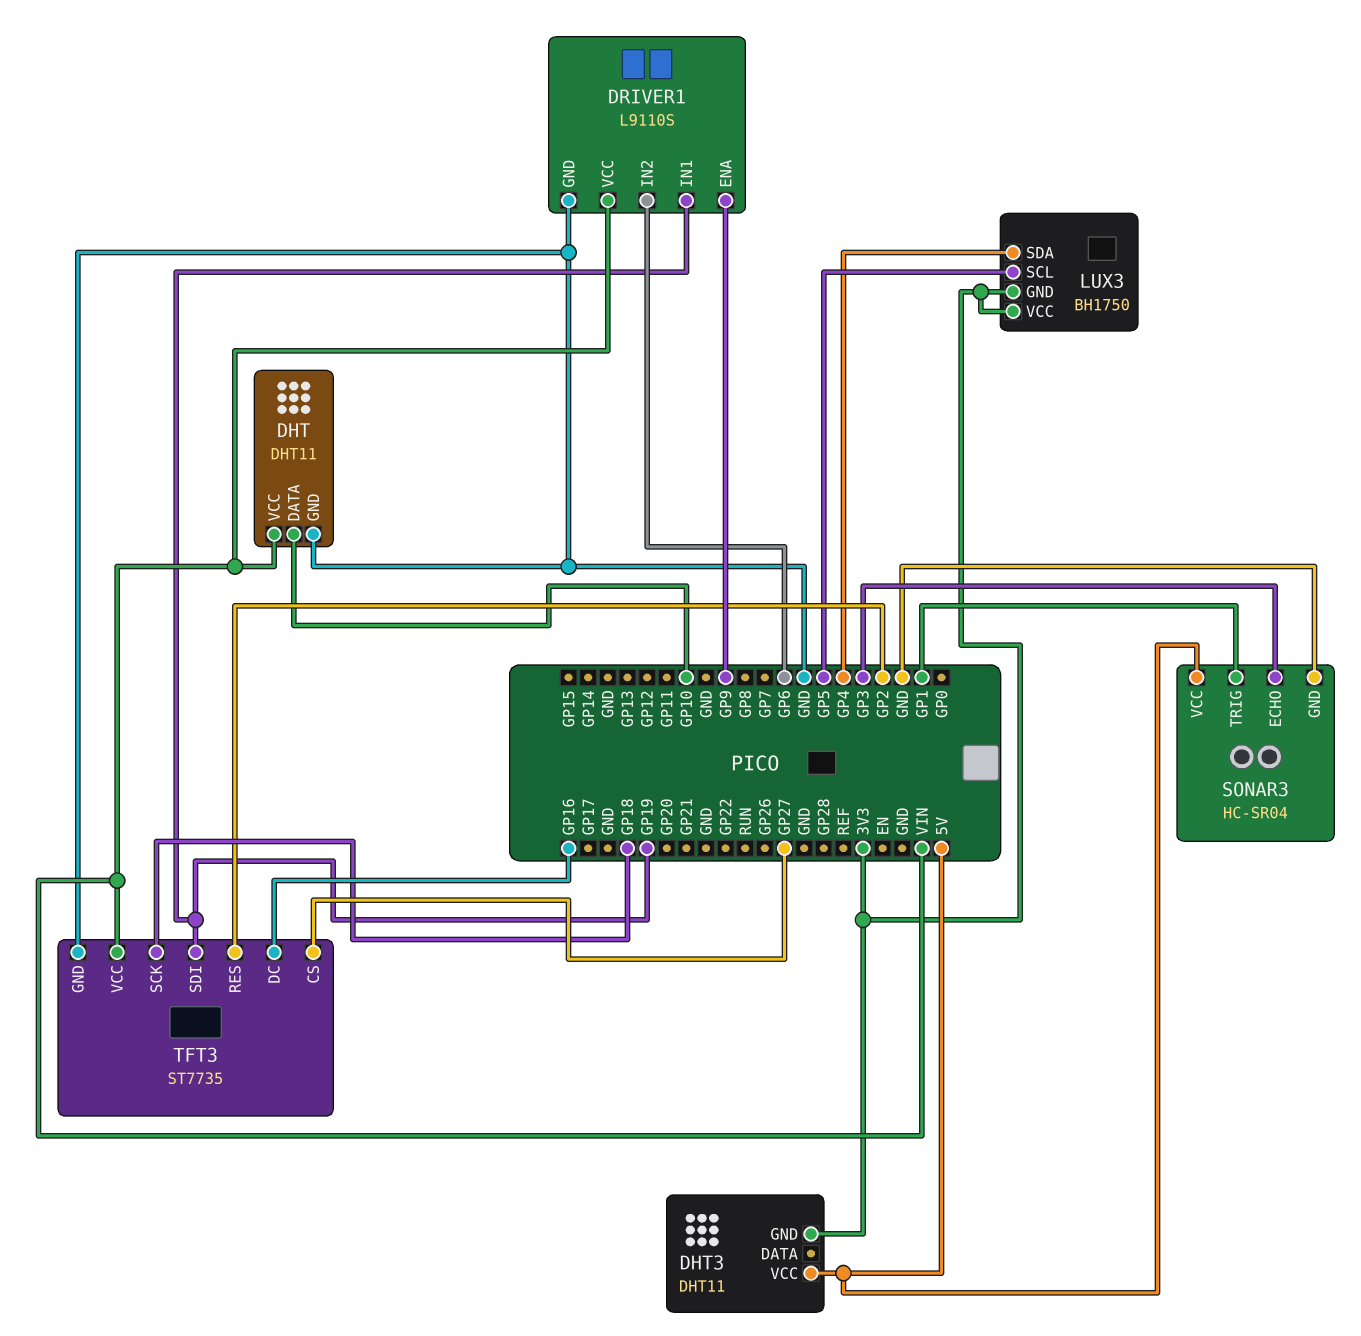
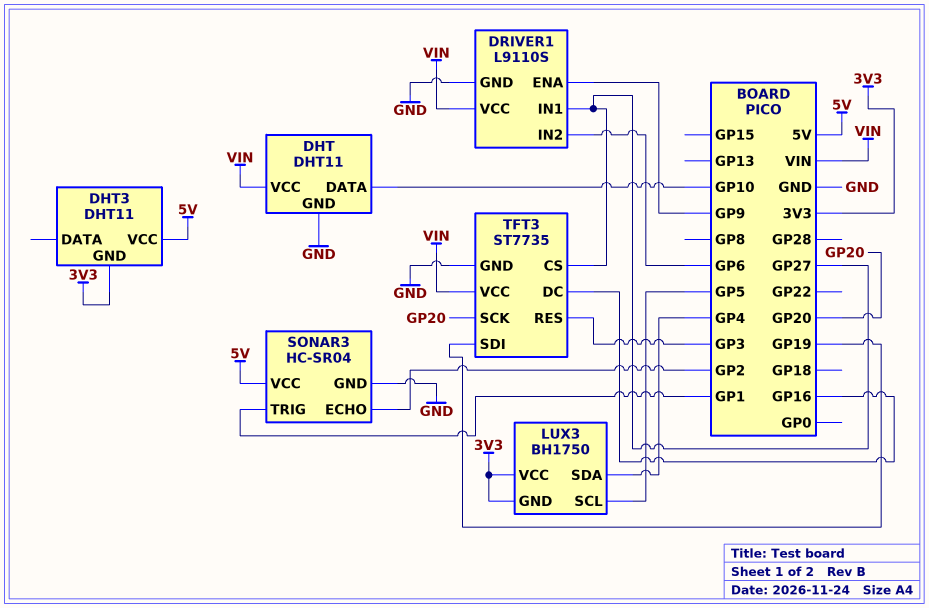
DRIVER1 pin IN1: GP19 -> GP27
SONAR3 pin ECHO: GP3 -> GP2
TFT3 pin RES: GP2 -> GP3
TFT3 pin SCK: GP18 -> GP20

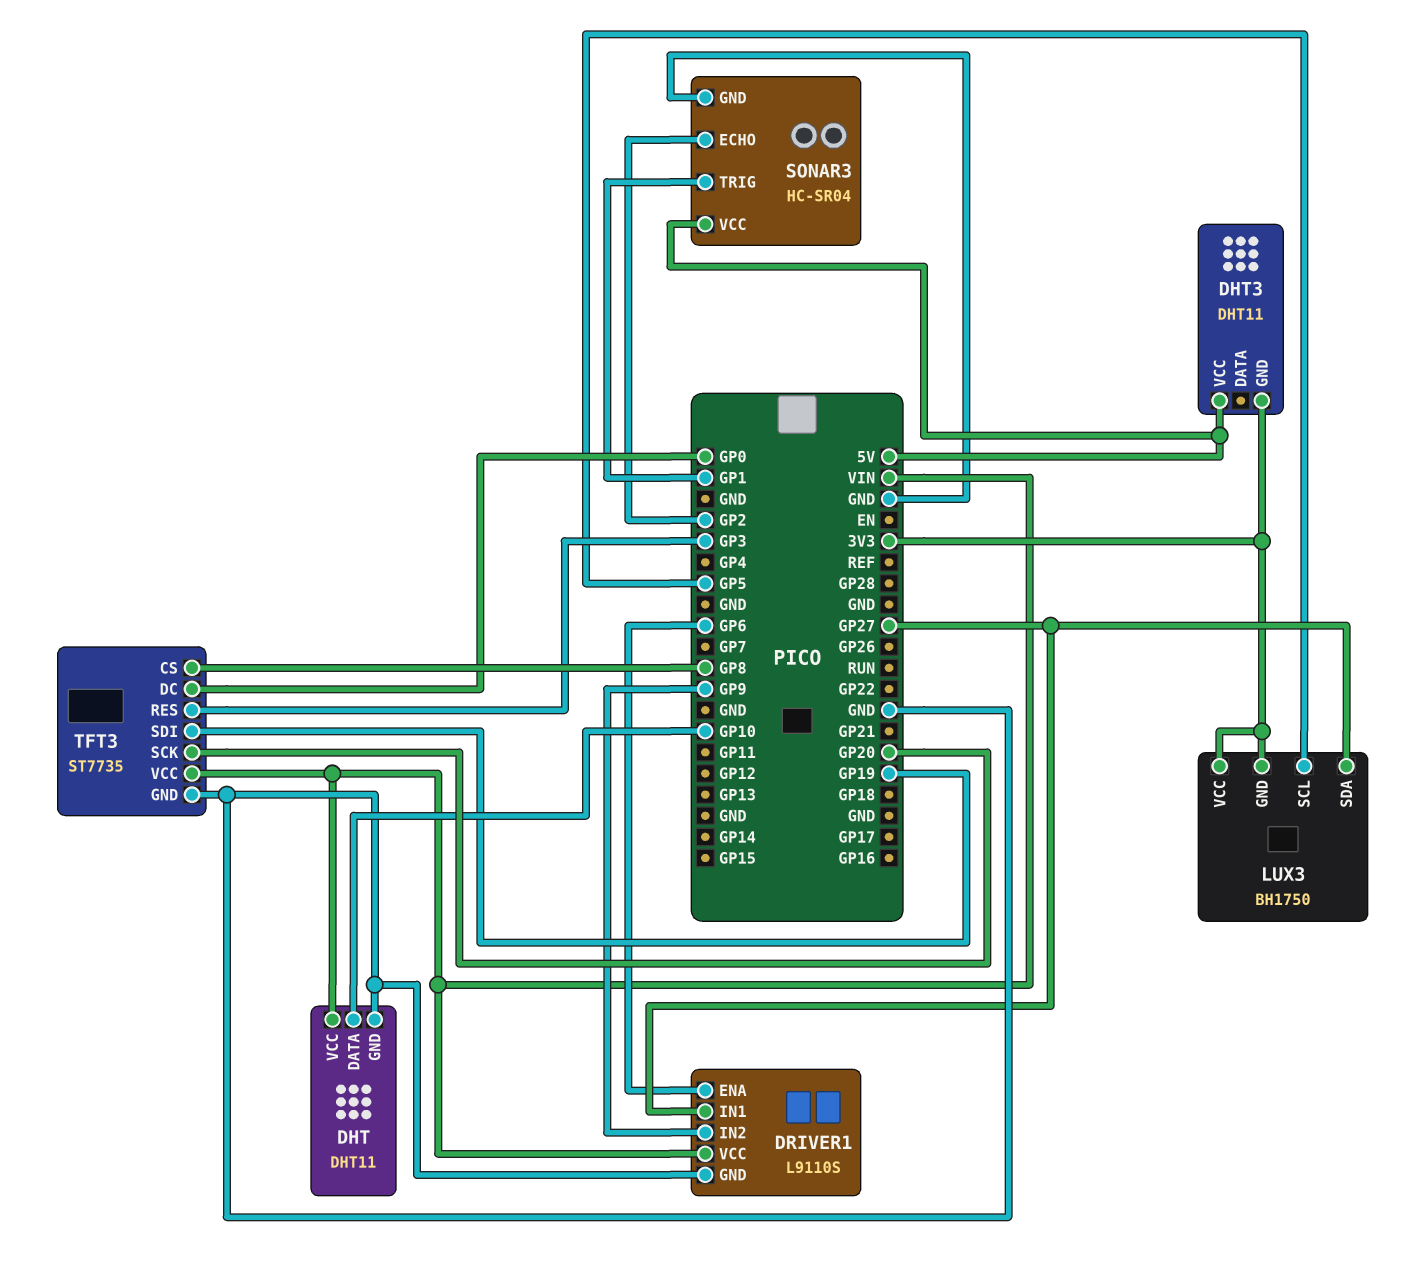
DRIVER1 pin ENA: GP9 -> GP6
DRIVER1 pin IN2: GP6 -> GP9
LUX3 pin SDA: GP4 -> GP27
TFT3 pin CS: GP27 -> GP8
TFT3 pin DC: GP16 -> GP0

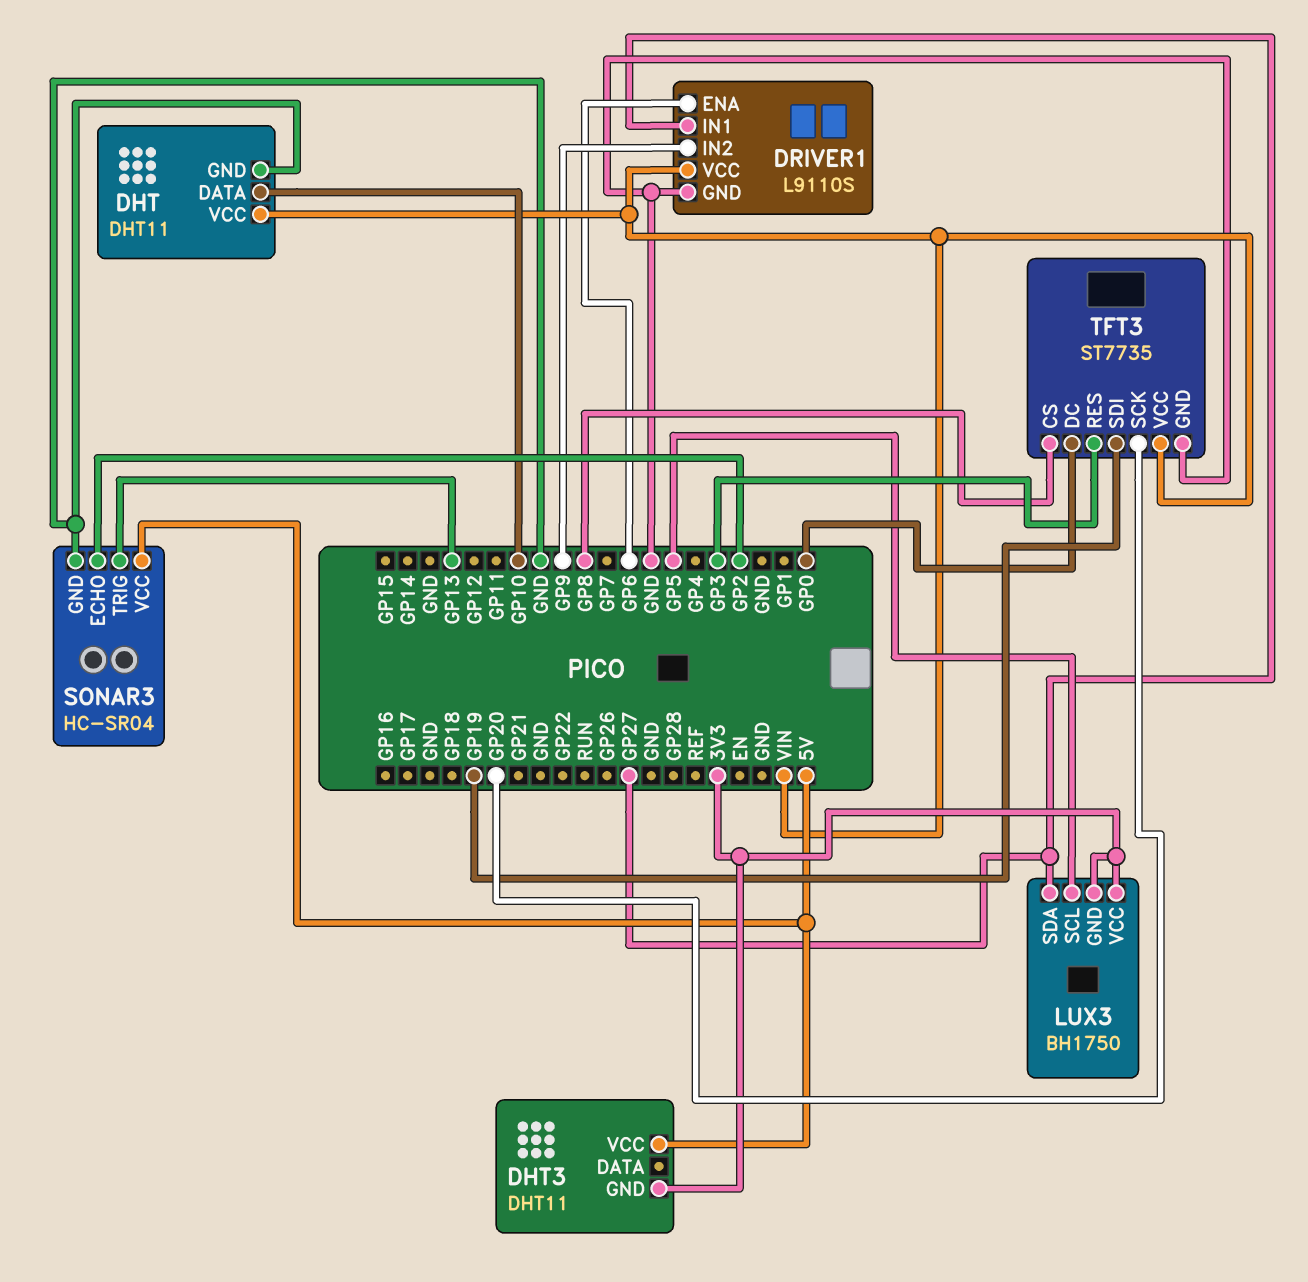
SONAR3 pin TRIG: GP1 -> GP13

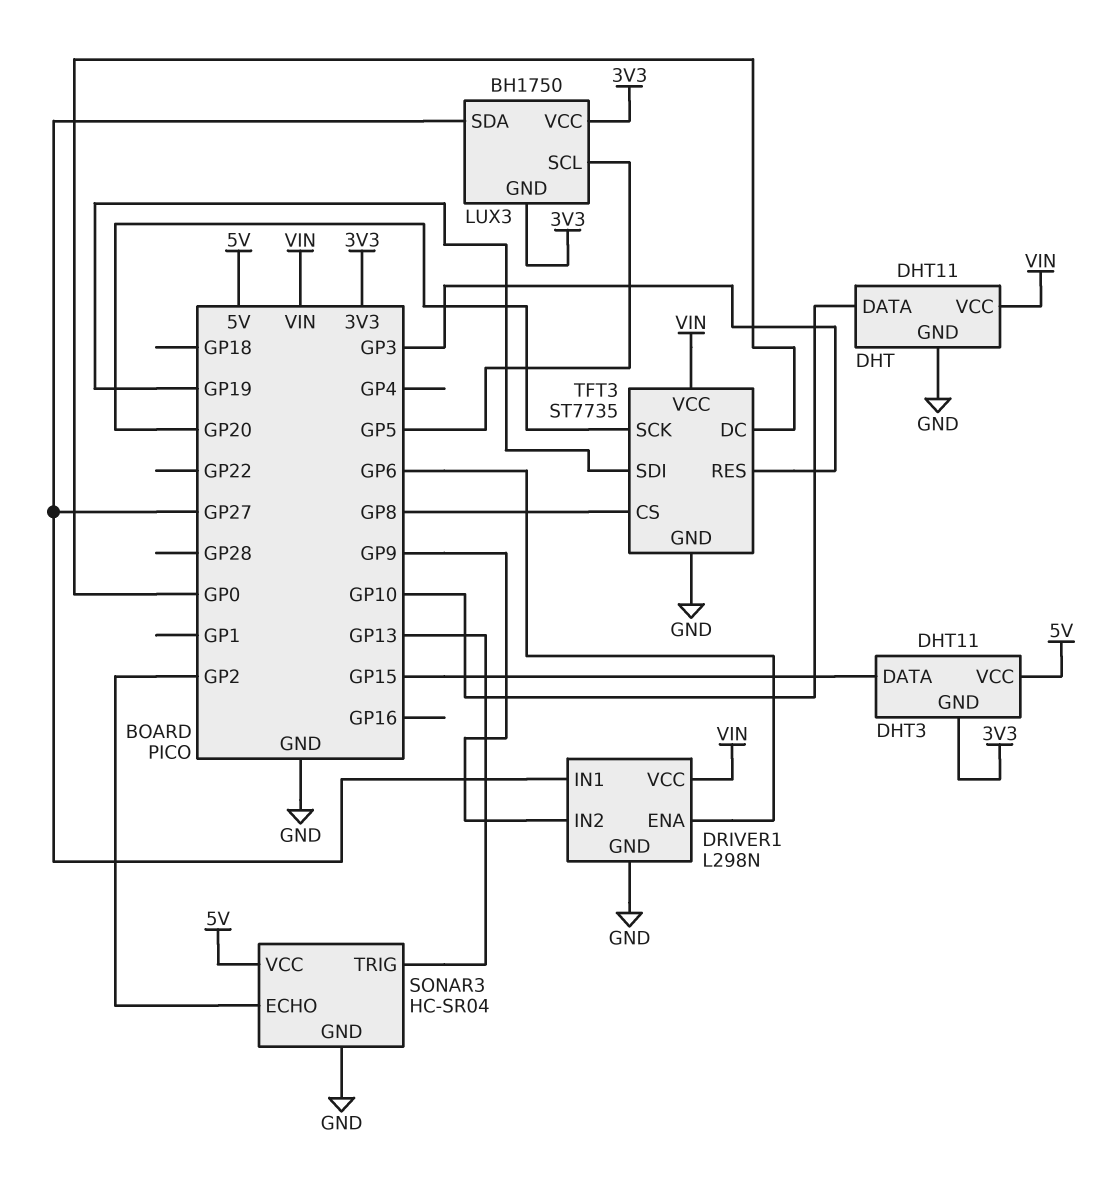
DHT3 pin DATA: none -> GP15
DRIVER1: L9110S -> L298N

